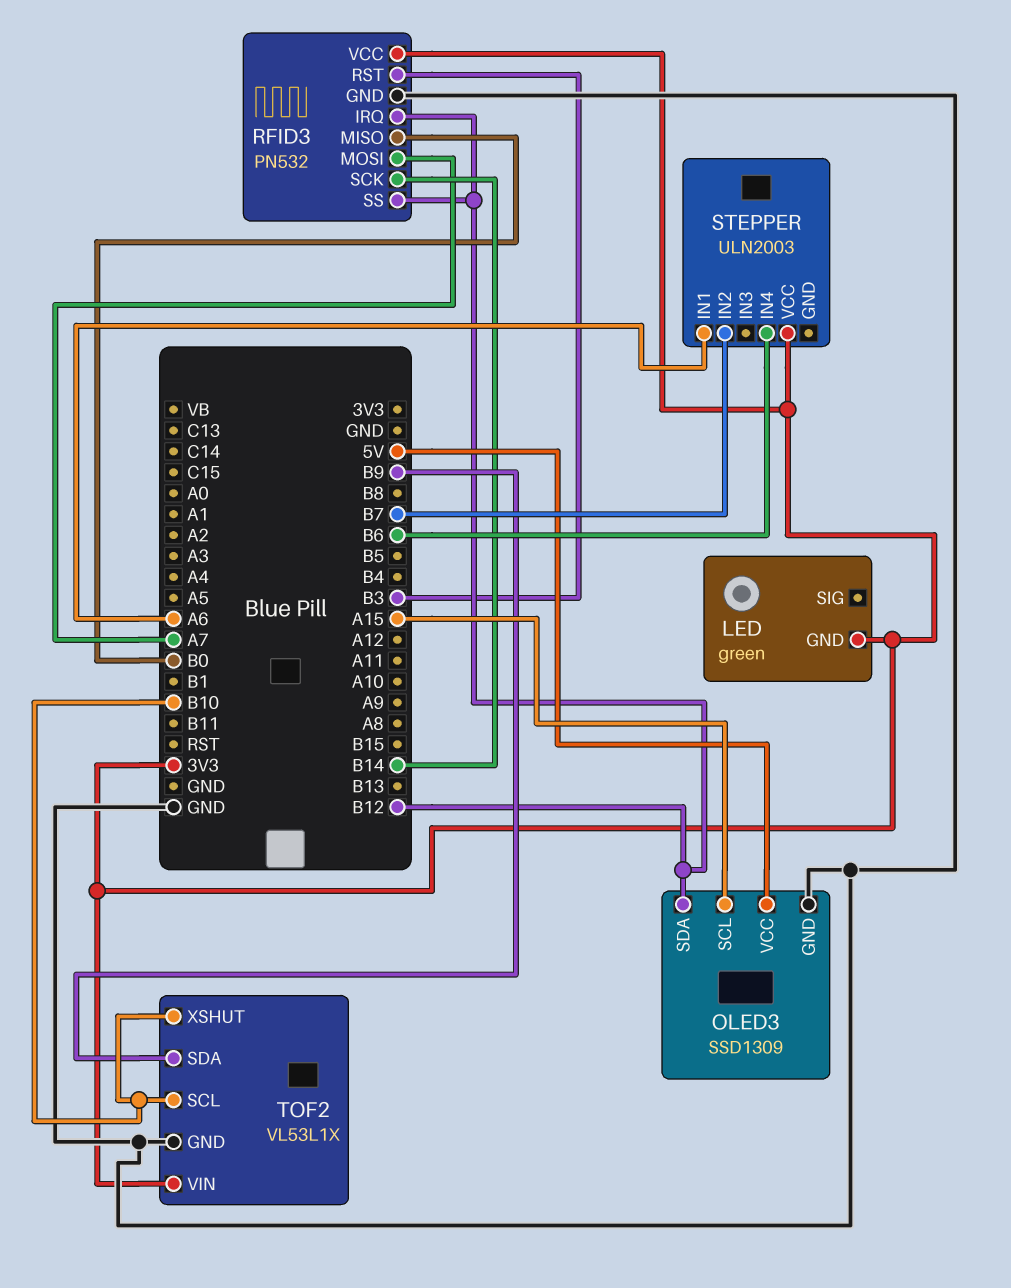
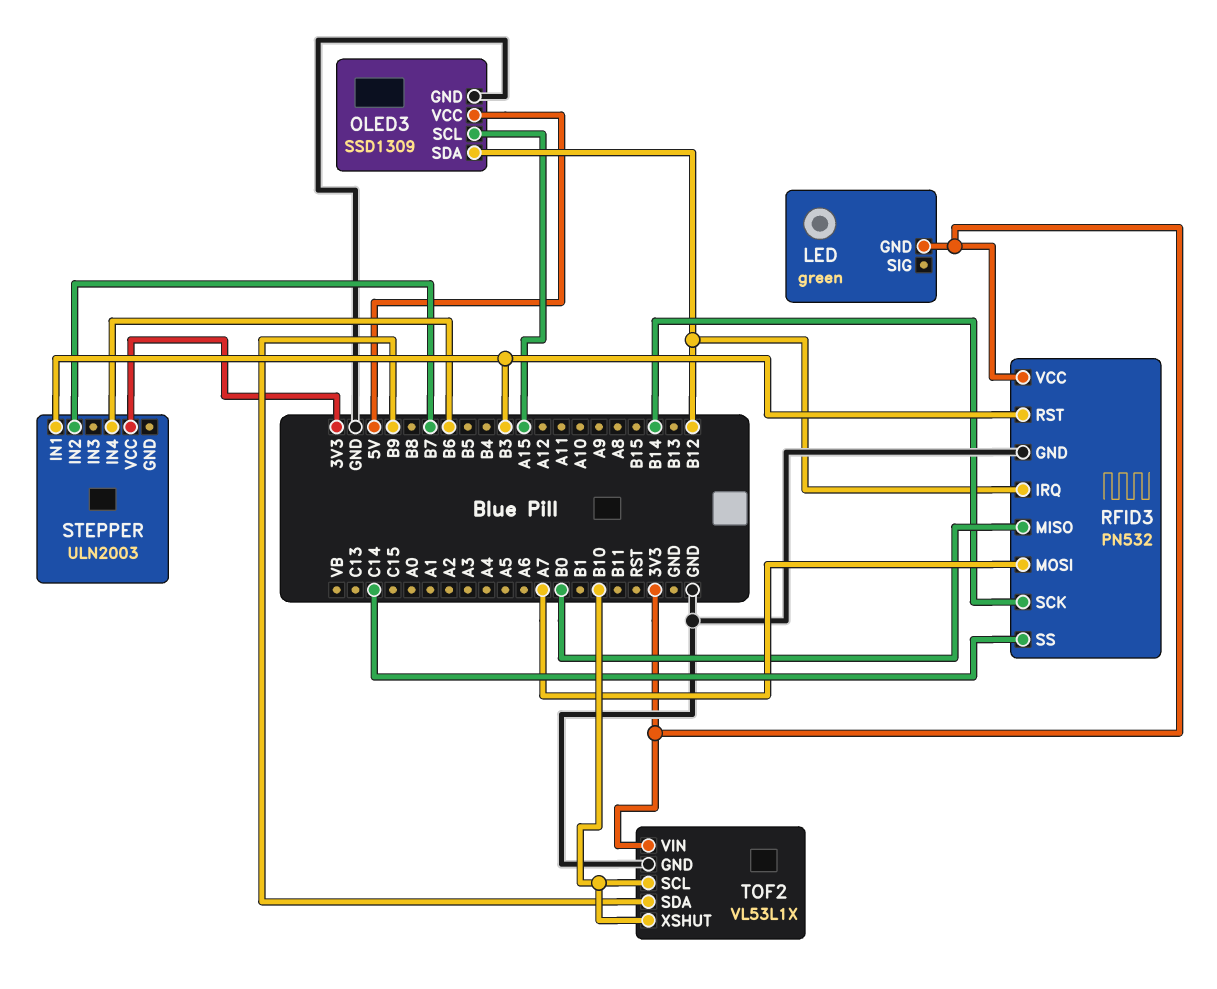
RFID3 pin SS: B12 -> C14
STEPPER pin IN1: A6 -> B3

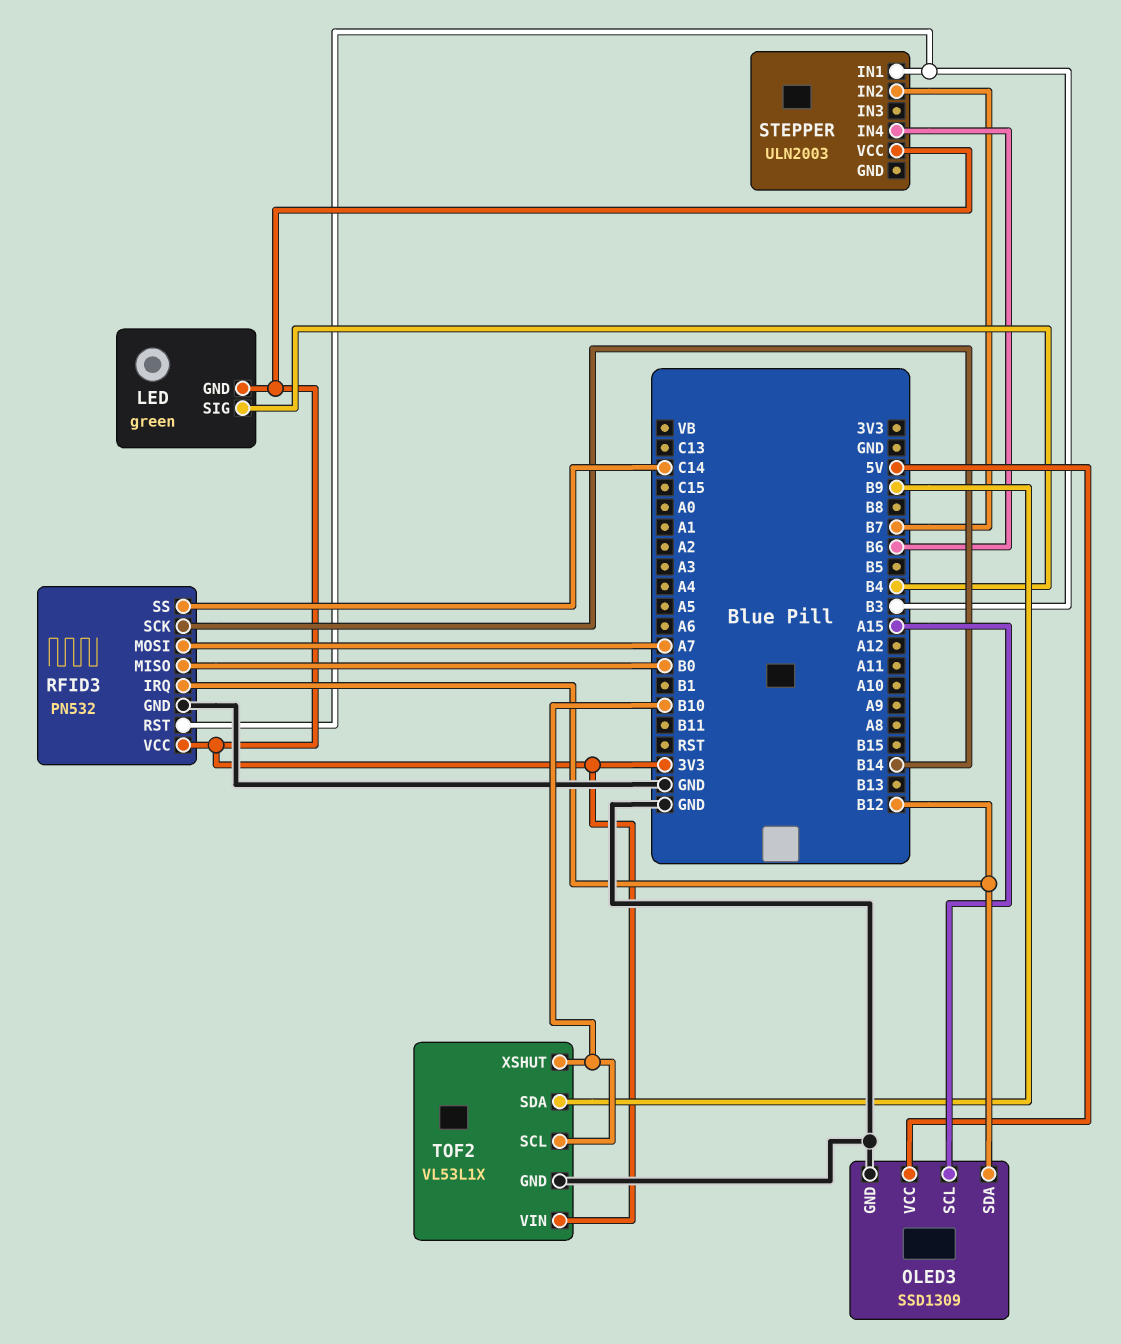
LED pin SIG: none -> B4

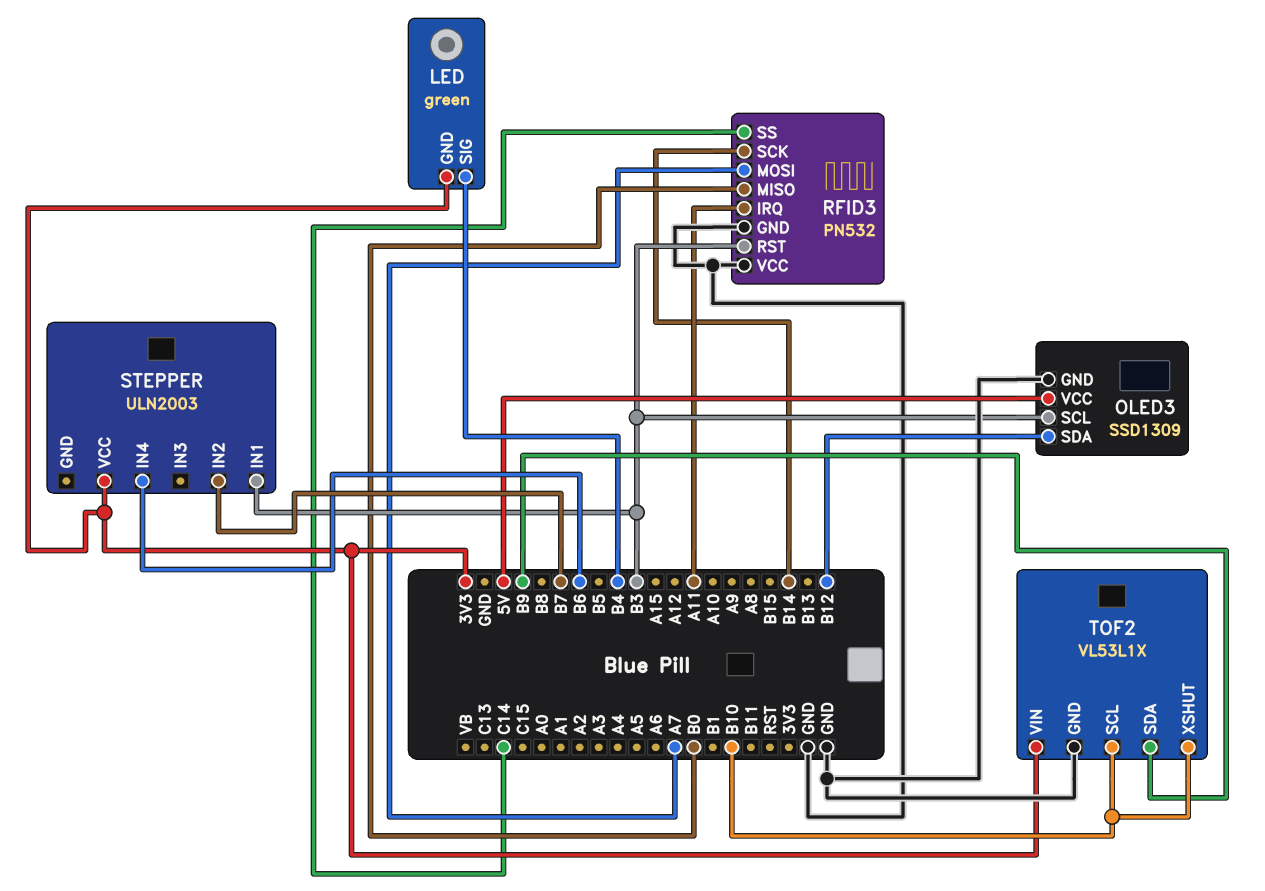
OLED3 pin SCL: A15 -> B3
RFID3 pin IRQ: B12 -> A11
RFID3 pin VCC: 3V3 -> GND

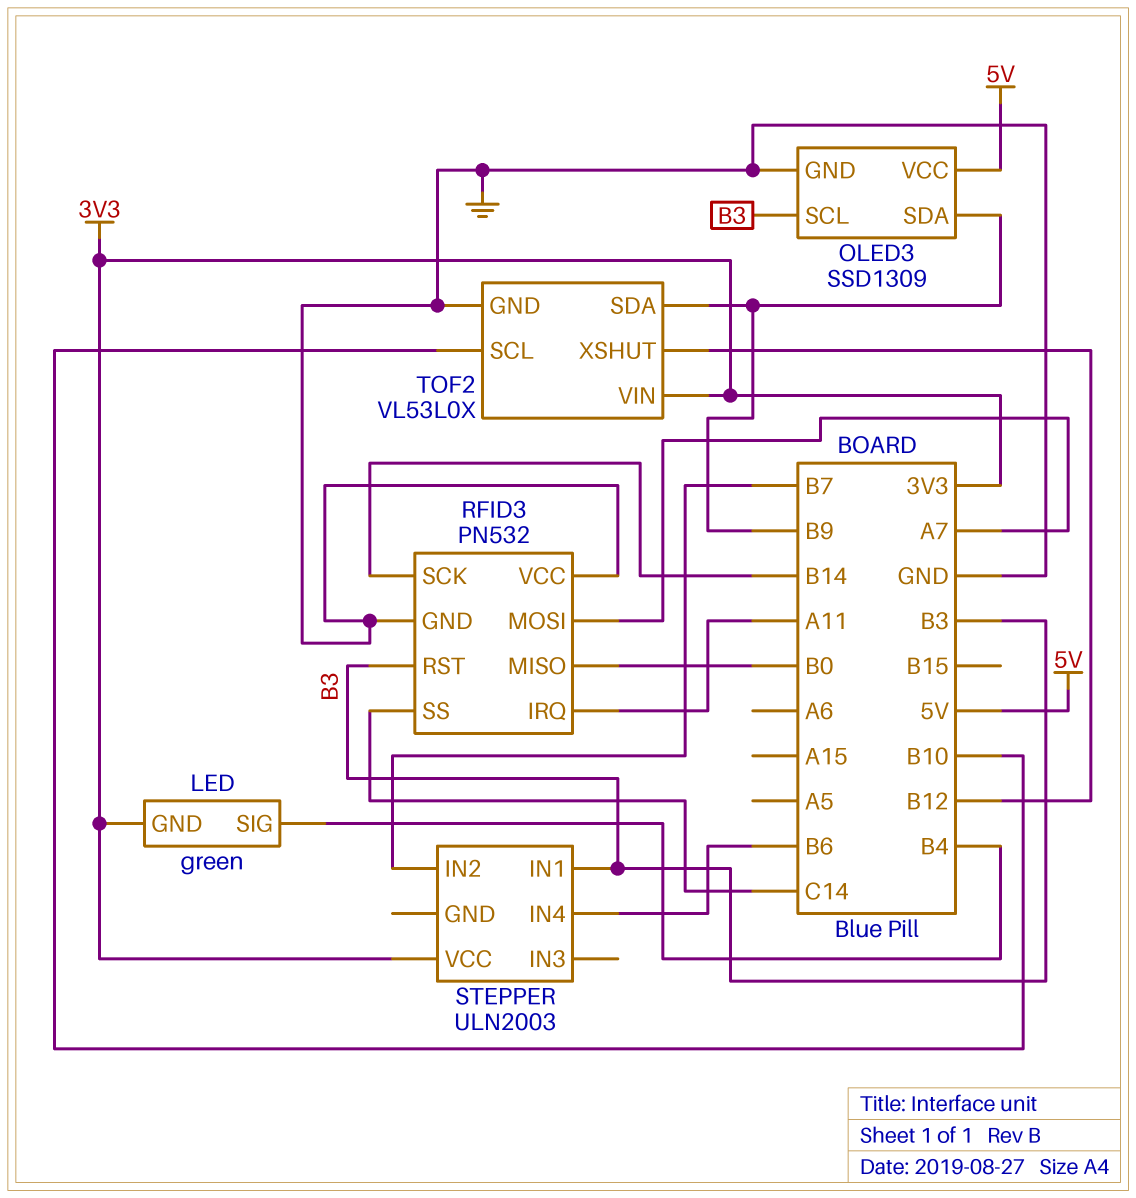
OLED3 pin SDA: B12 -> B9
TOF2: VL53L1X -> VL53L0X
TOF2 pin XSHUT: B10 -> B12

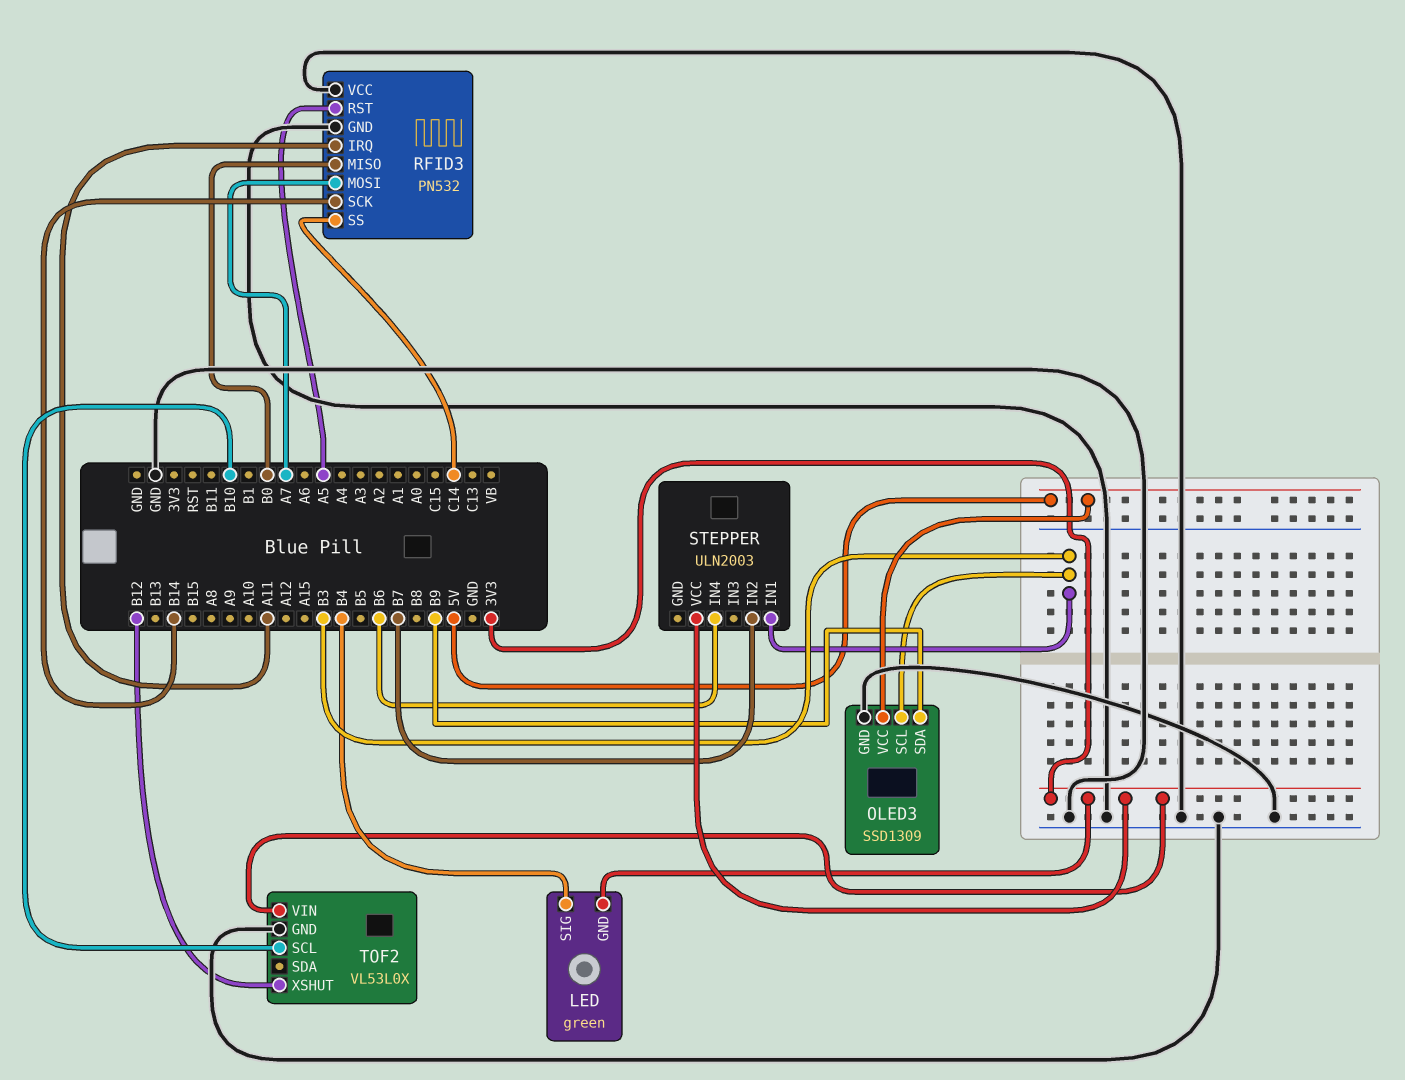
RFID3 pin RST: B3 -> A5
TOF2 pin SDA: B9 -> none

